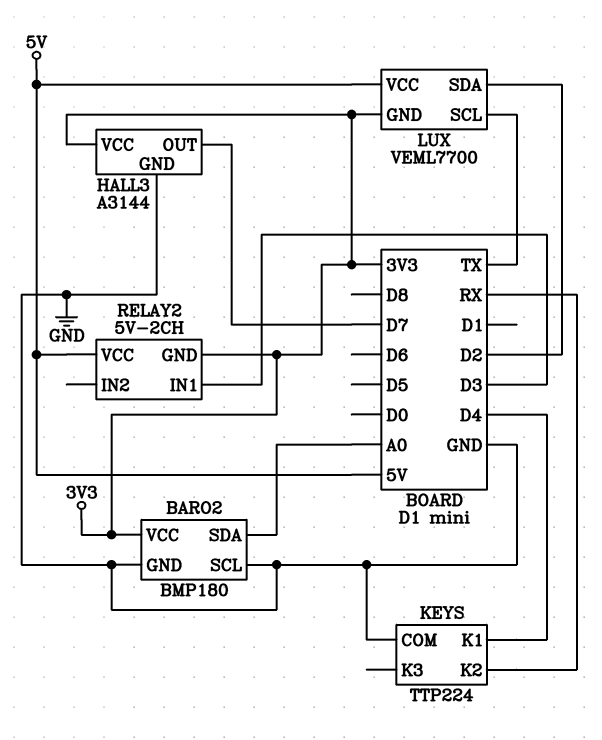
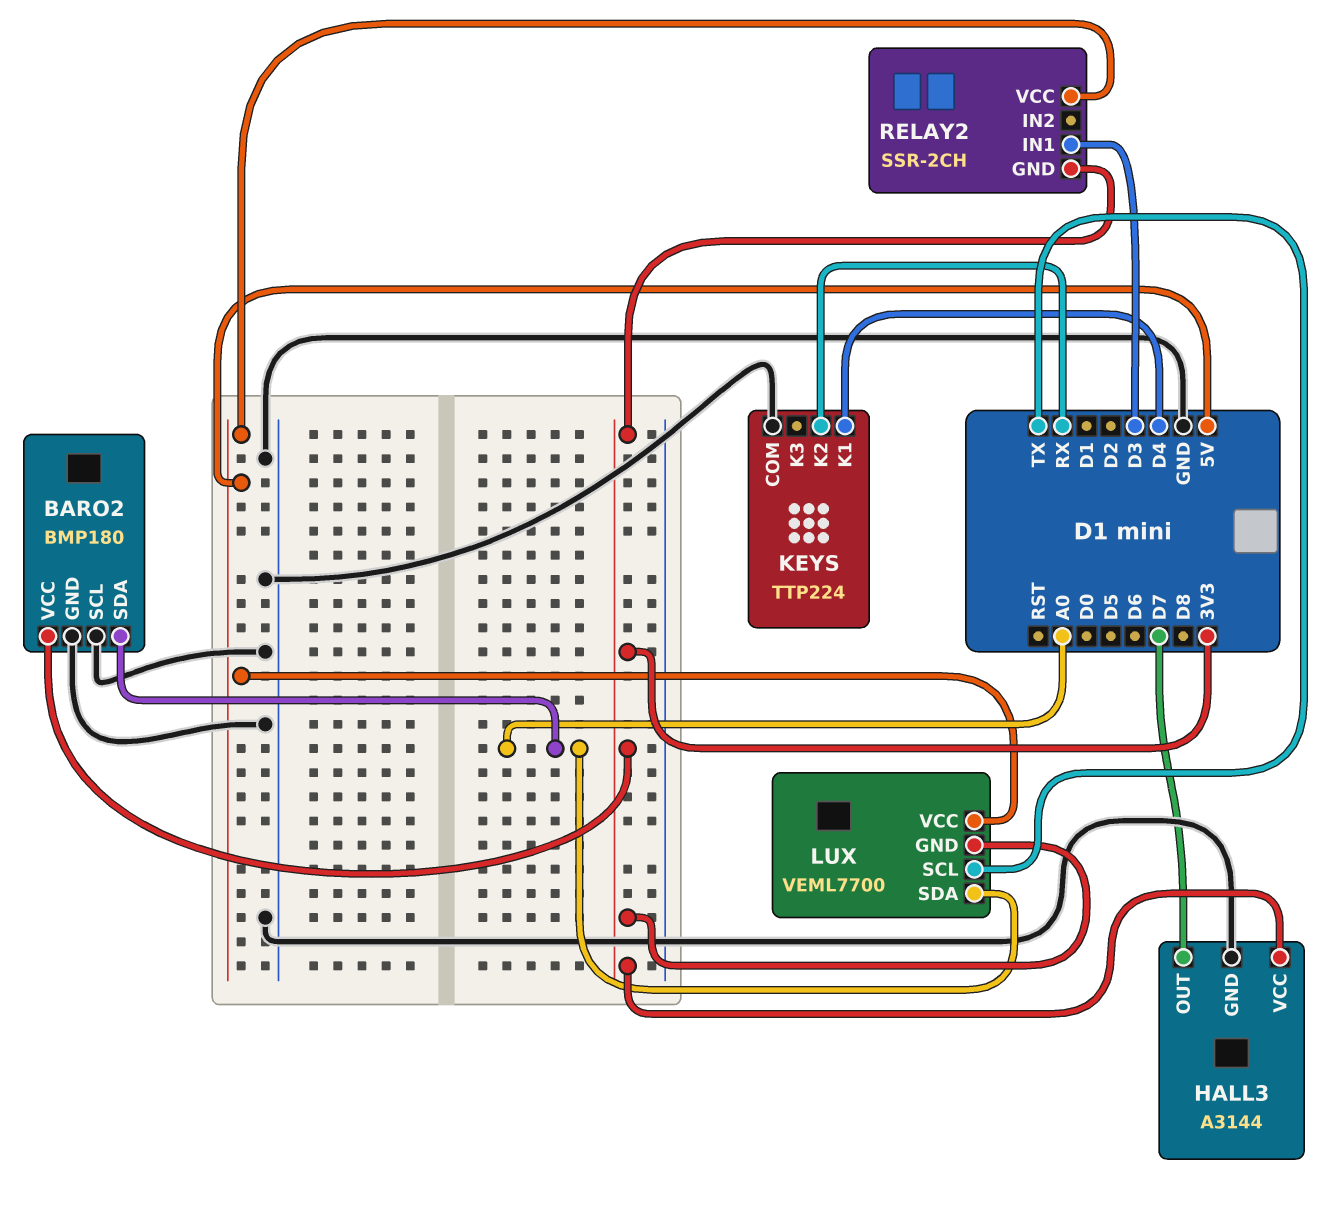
LUX pin SDA: D2 -> A0
RELAY2: 5V-2CH -> SSR-2CH

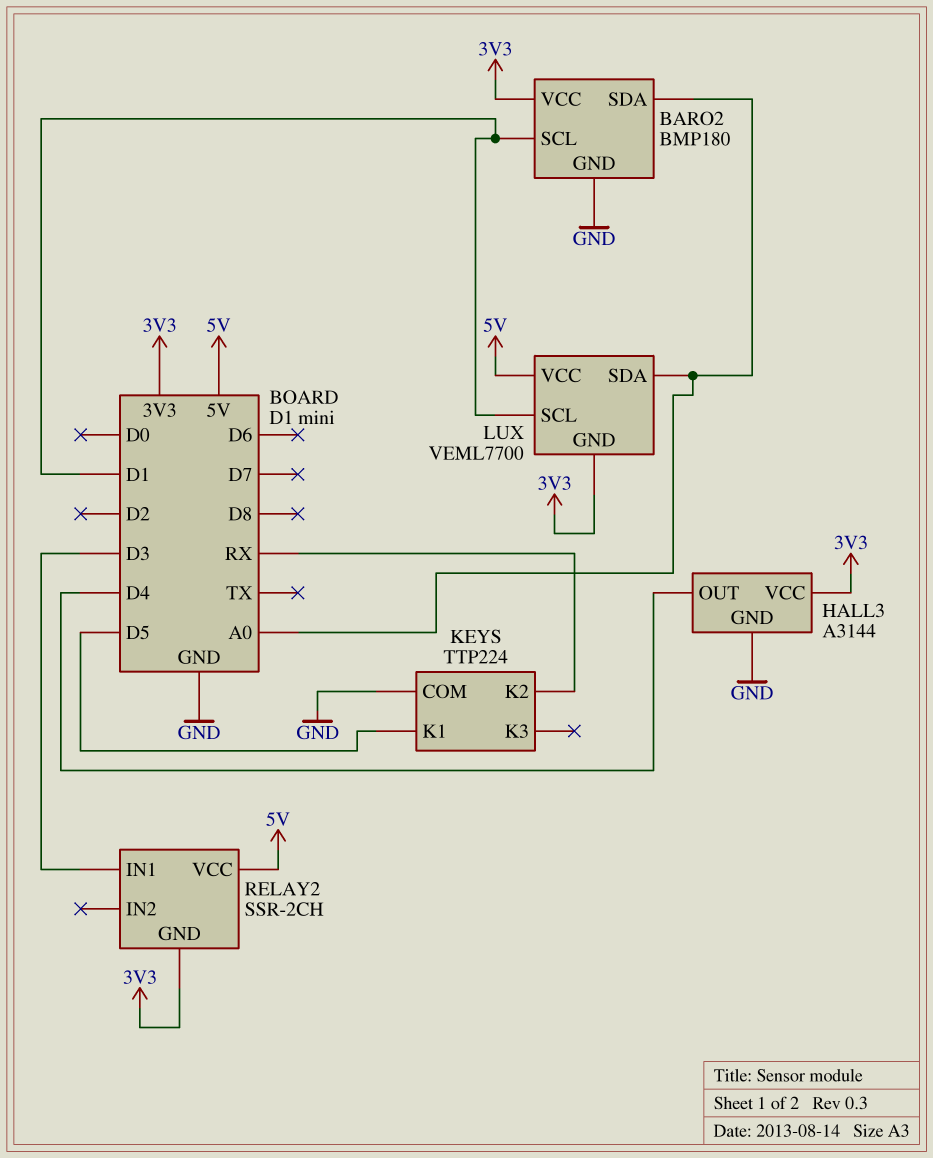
BARO2 pin SCL: GND -> D1
HALL3 pin OUT: D7 -> D4
KEYS pin K1: D4 -> D5
LUX pin SCL: TX -> D1

